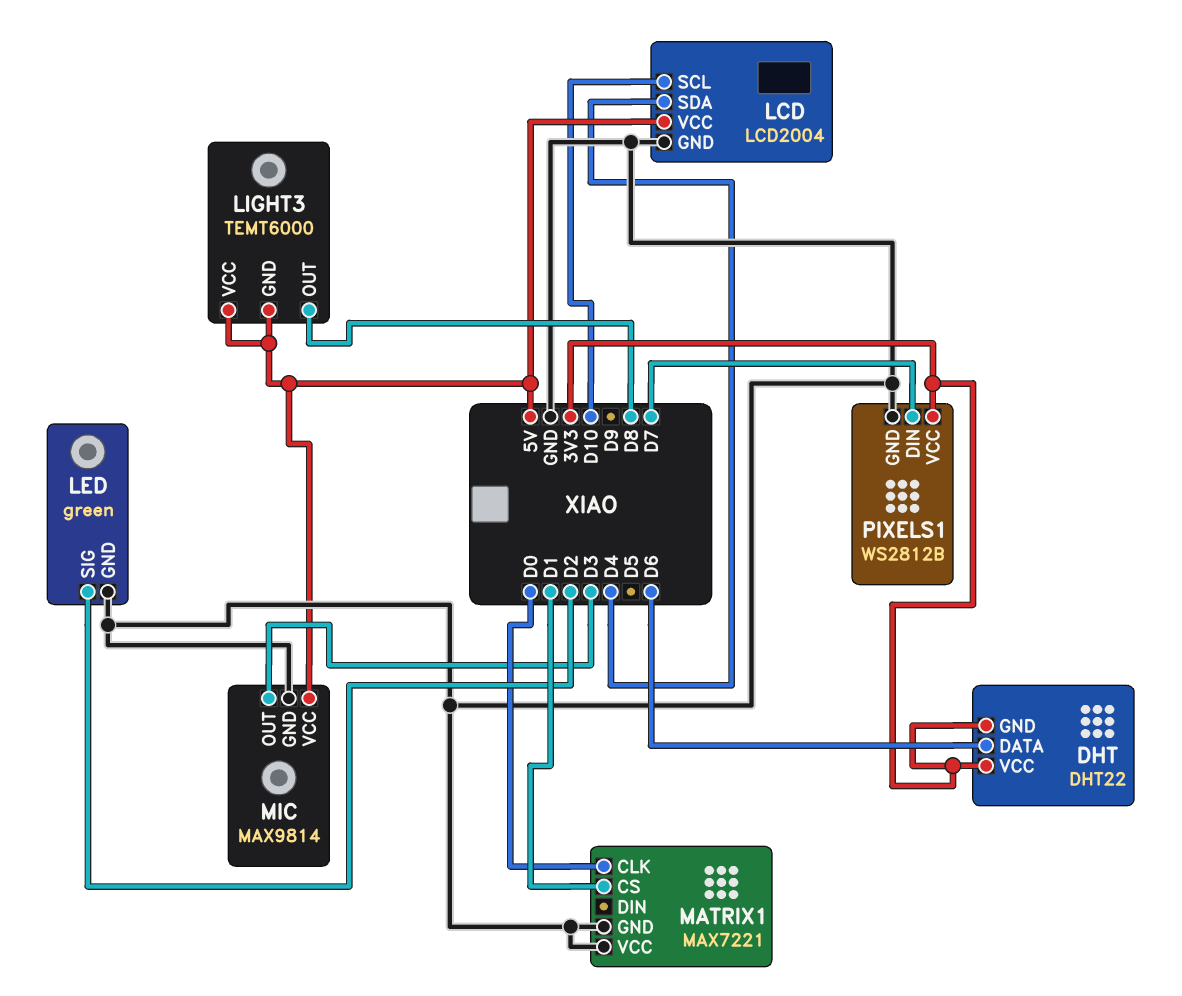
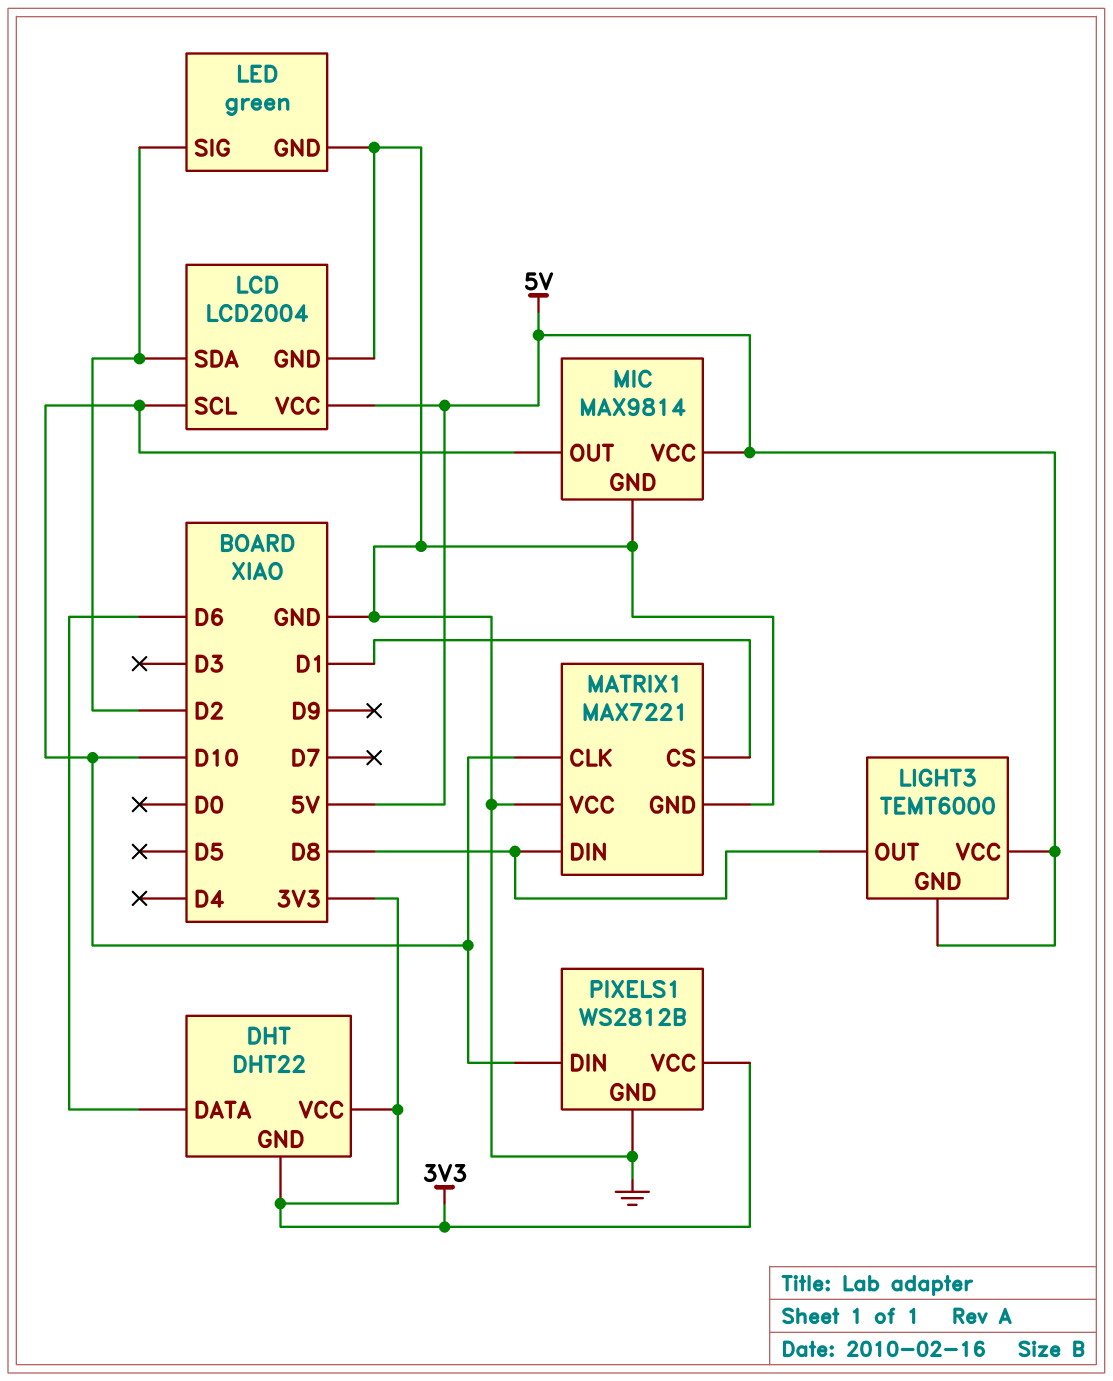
LCD pin SDA: D4 -> D2
MATRIX1 pin CLK: D0 -> D10
MATRIX1 pin DIN: none -> D8
MIC pin OUT: D3 -> D10
PIXELS1 pin DIN: D7 -> D10

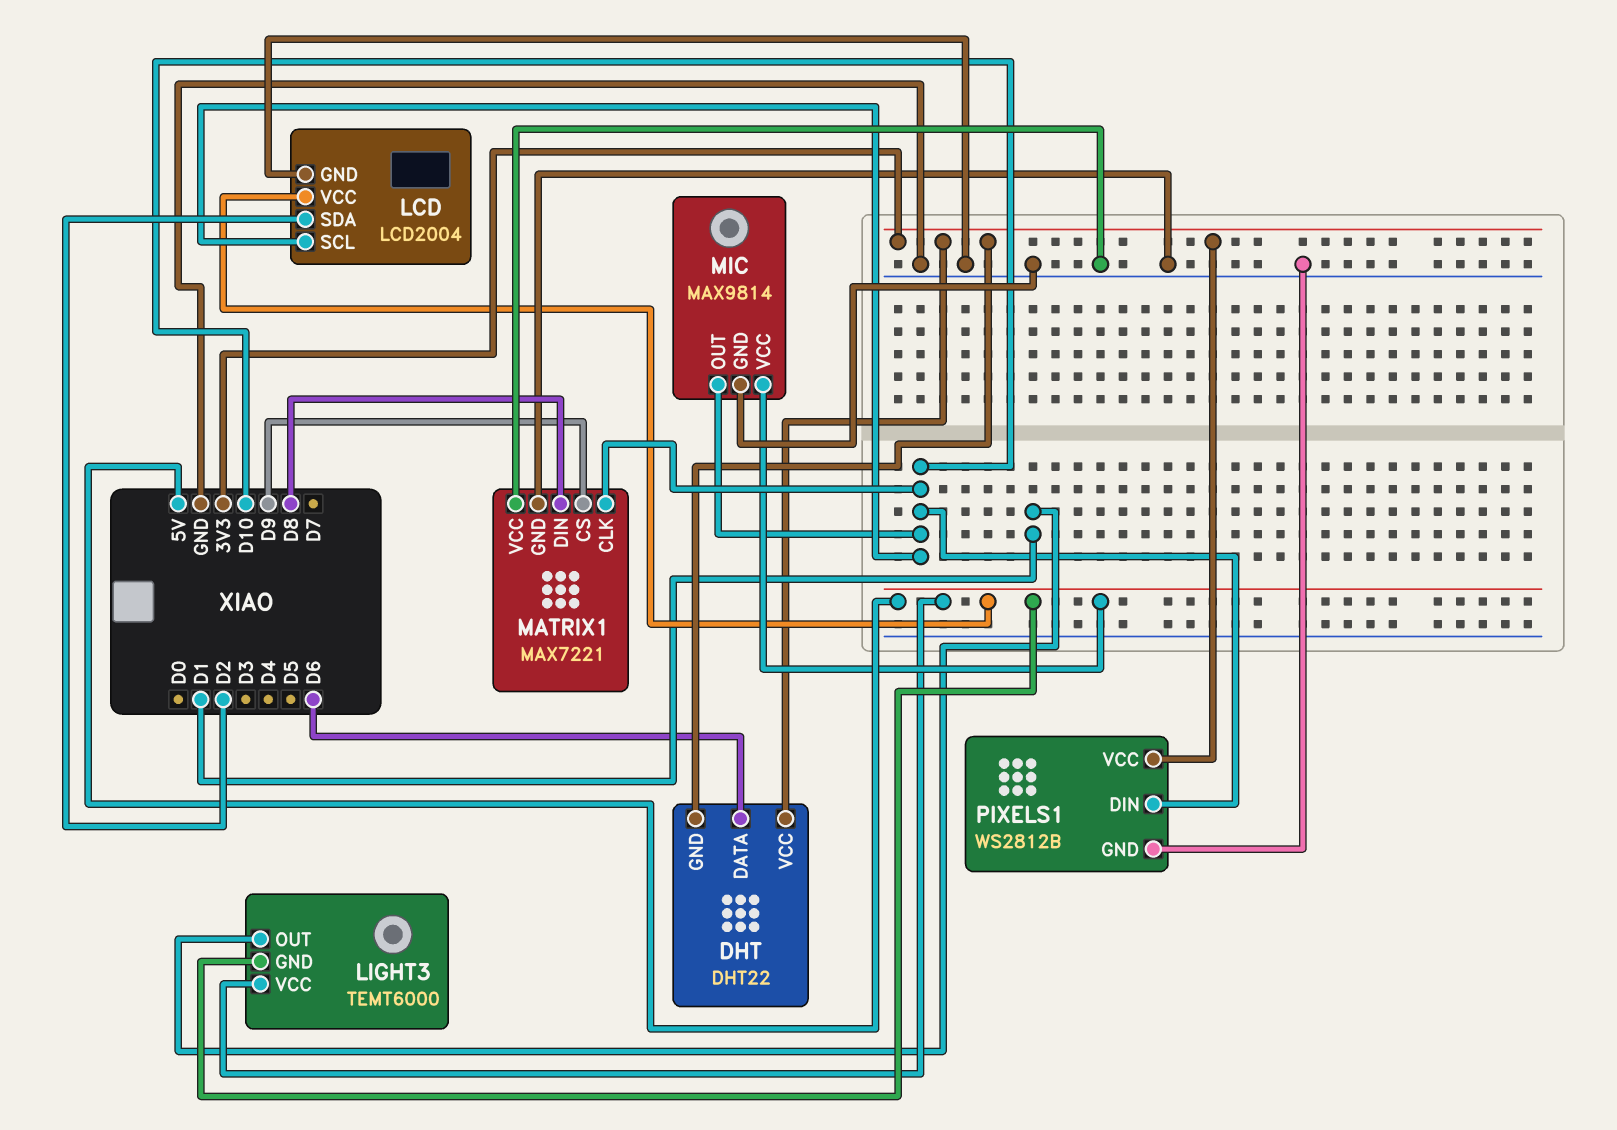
LED: green -> none
LED pin GND: GND -> none
LED pin SIG: D2 -> none
LIGHT3 pin OUT: D8 -> D1
MATRIX1 pin CS: D1 -> D9

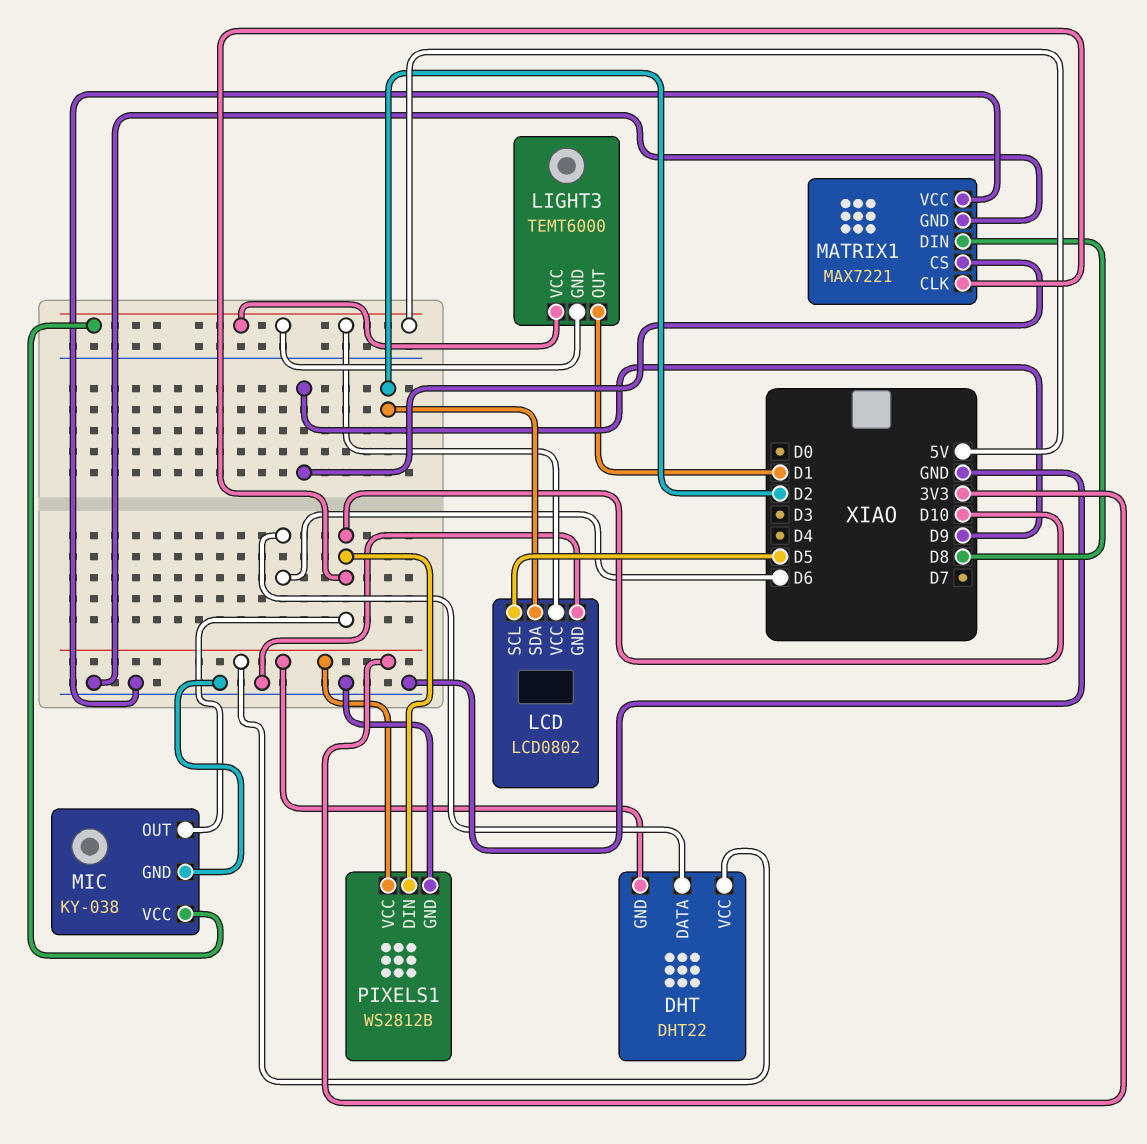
LCD: LCD2004 -> LCD0802
LCD pin SCL: D10 -> D5
MIC: MAX9814 -> KY-038

